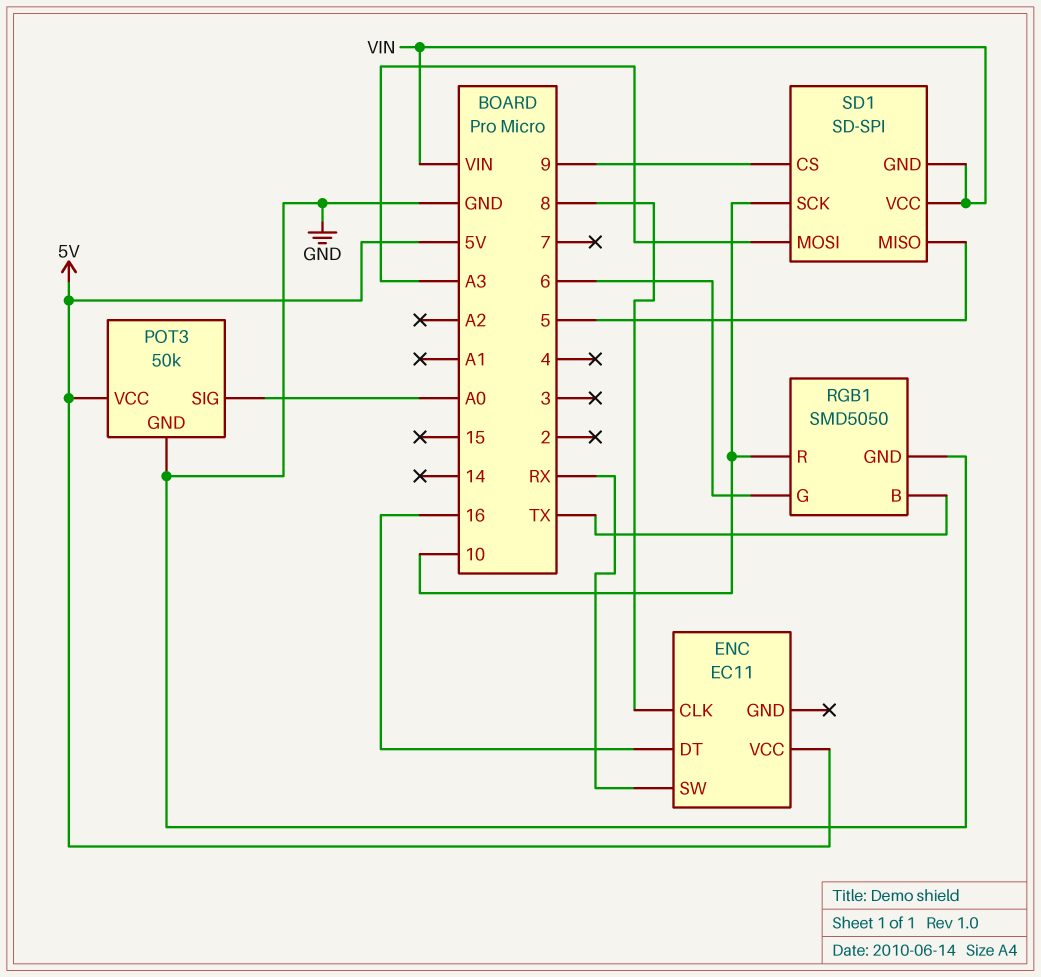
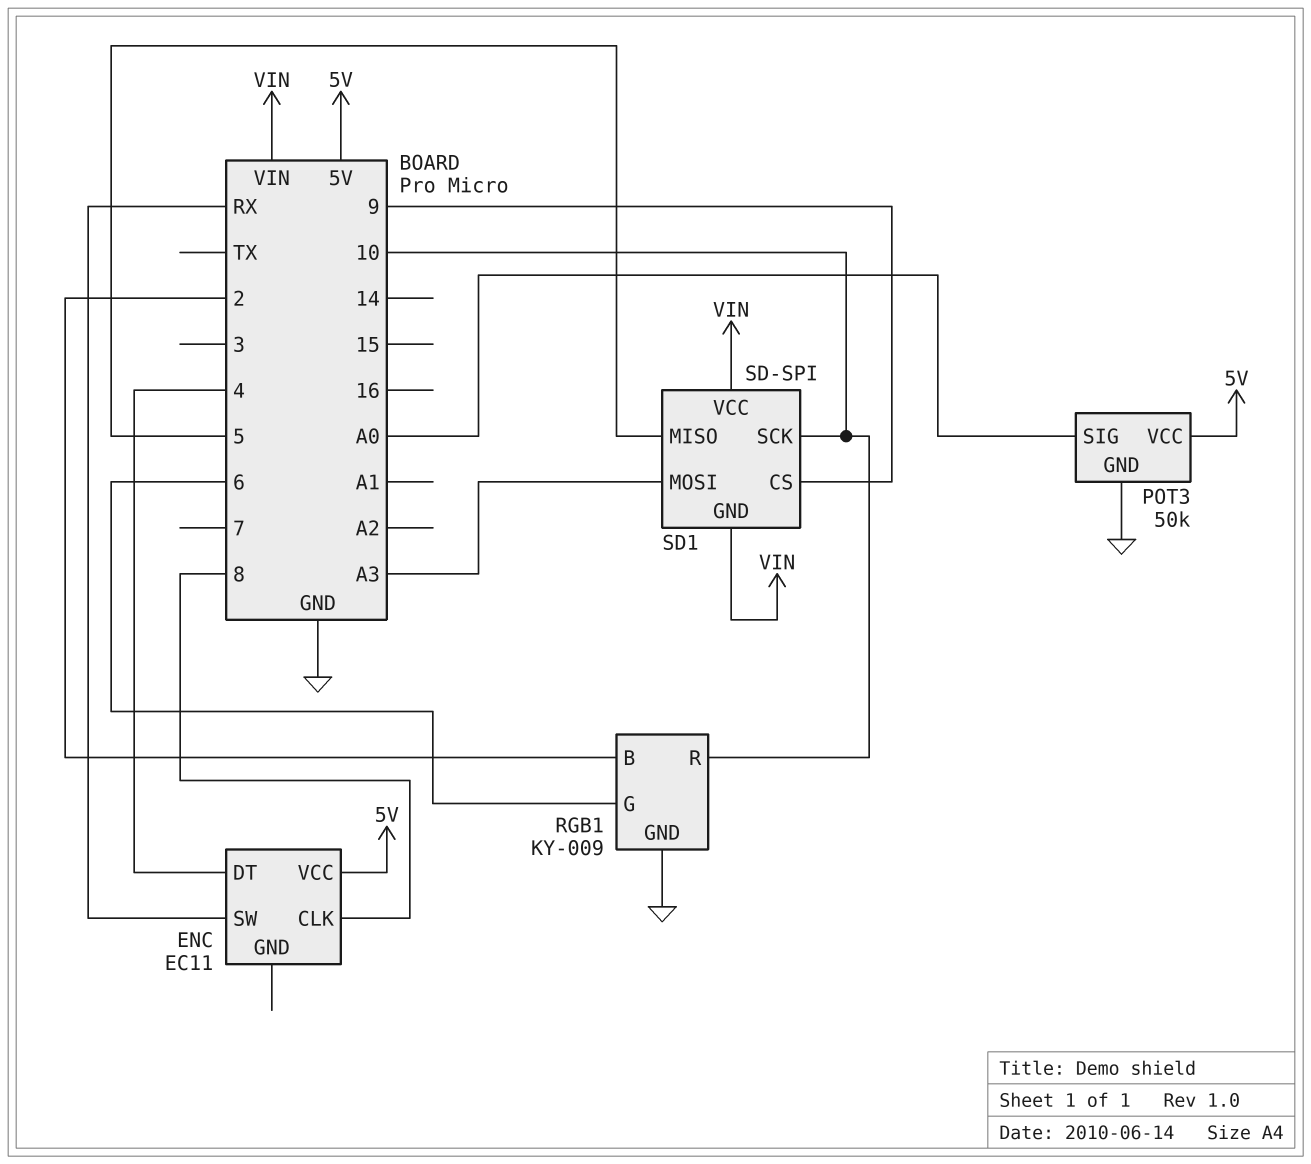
ENC pin DT: 16 -> 4
RGB1: SMD5050 -> KY-009
RGB1 pin B: TX -> 2

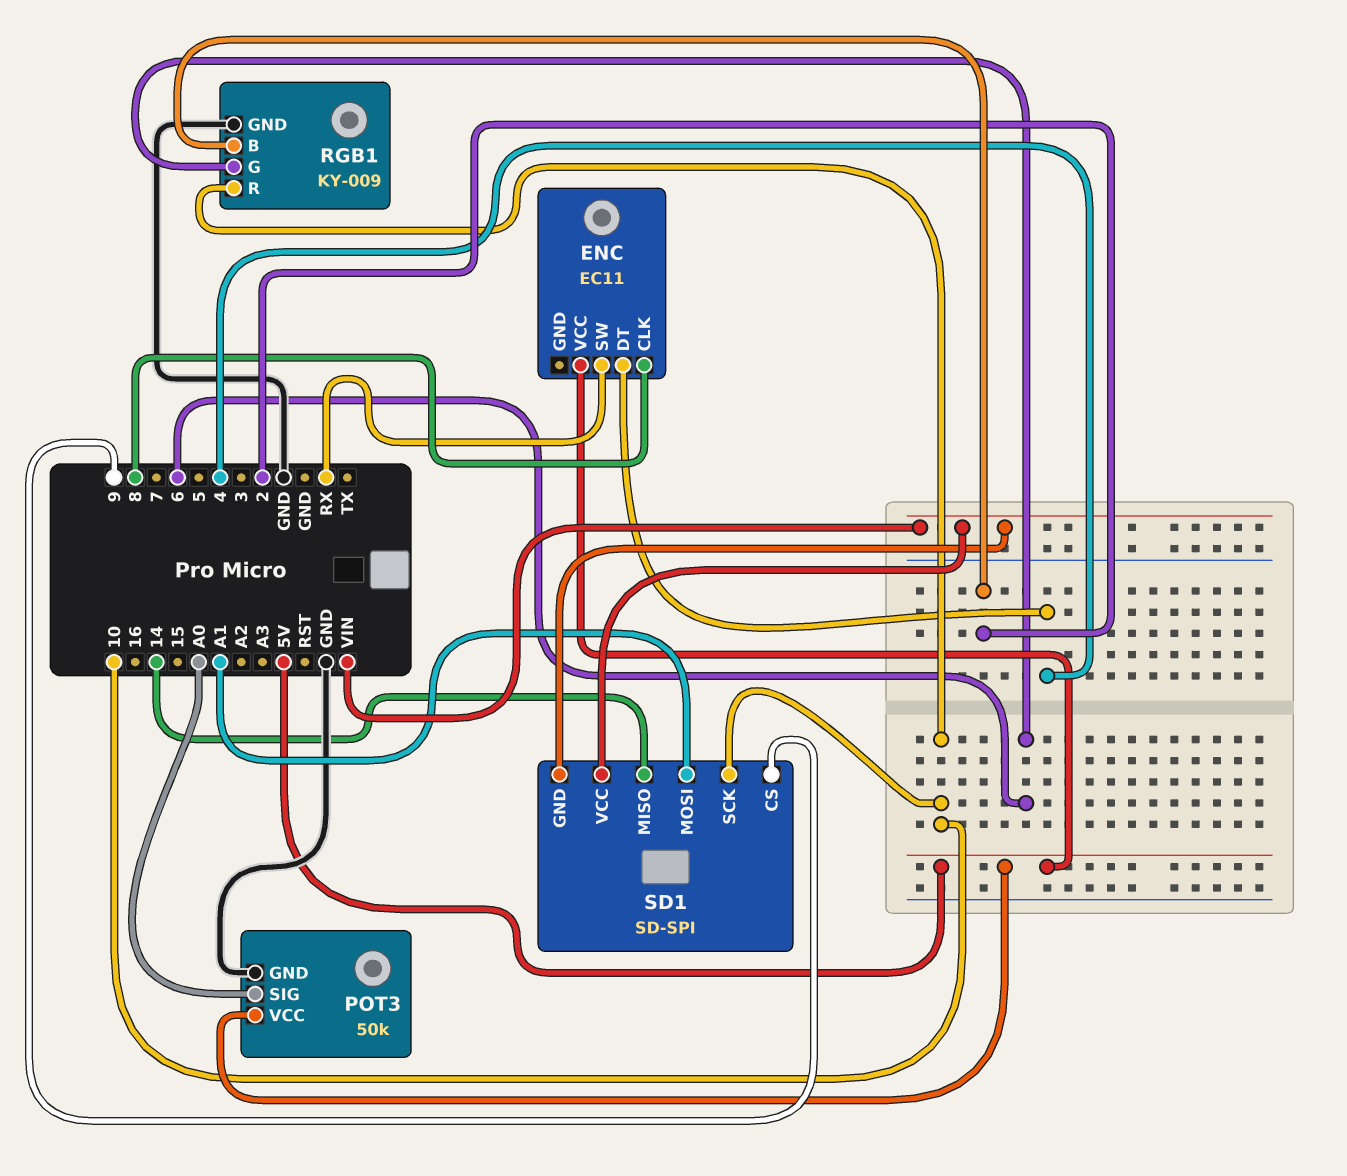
SD1 pin MISO: 5 -> 14
SD1 pin MOSI: A3 -> A1

